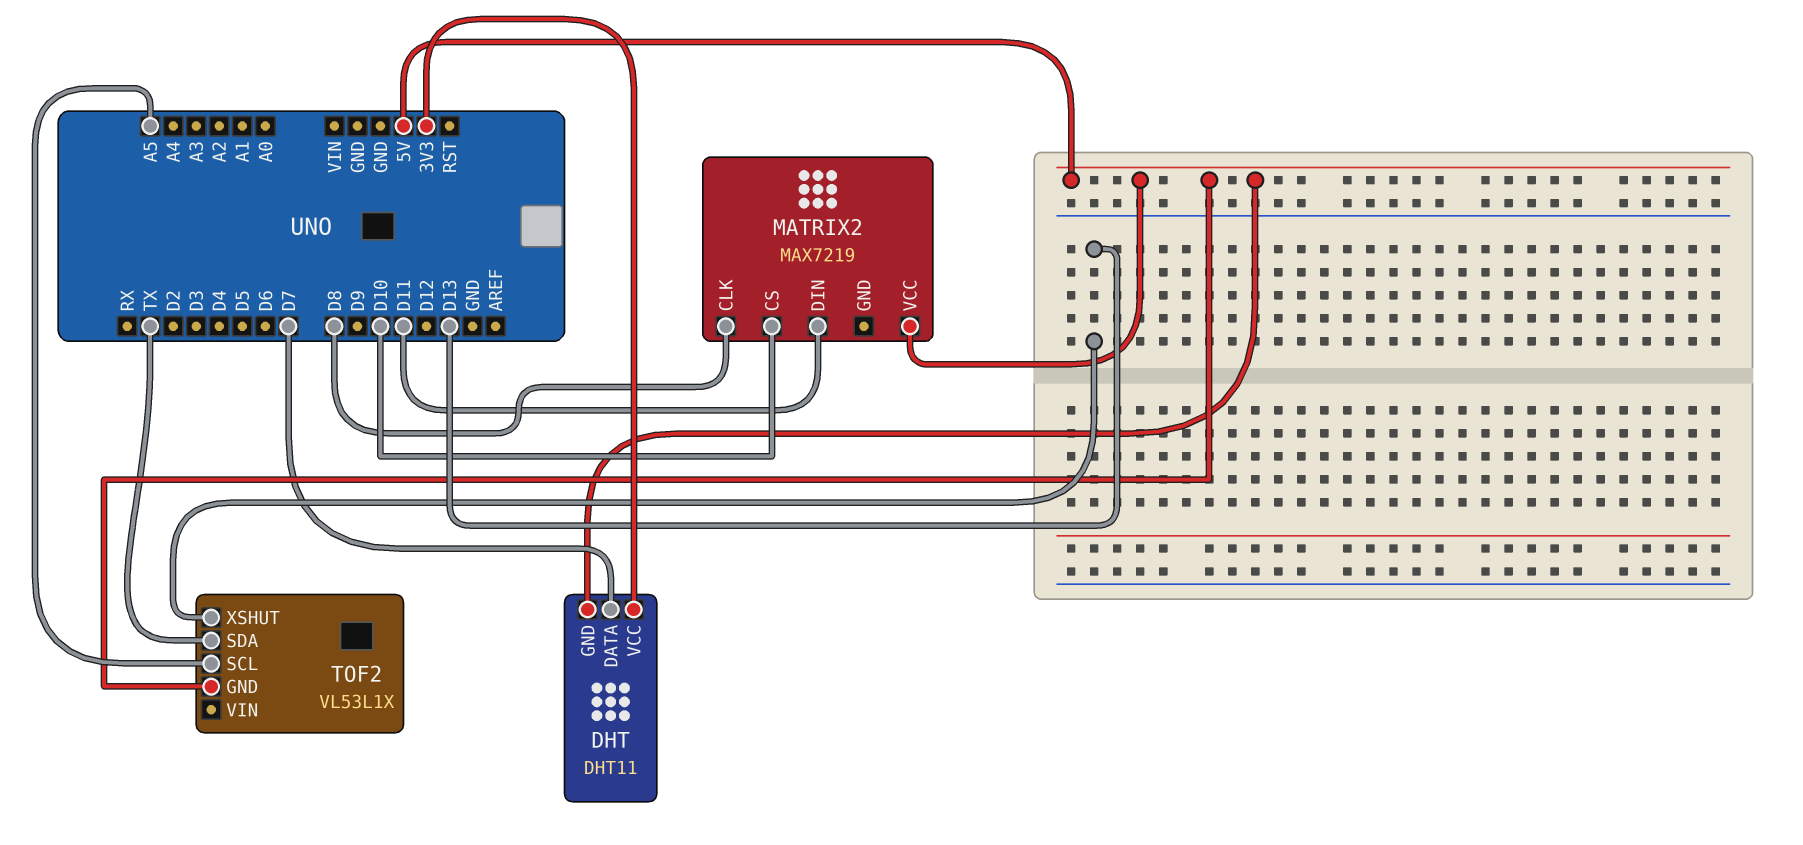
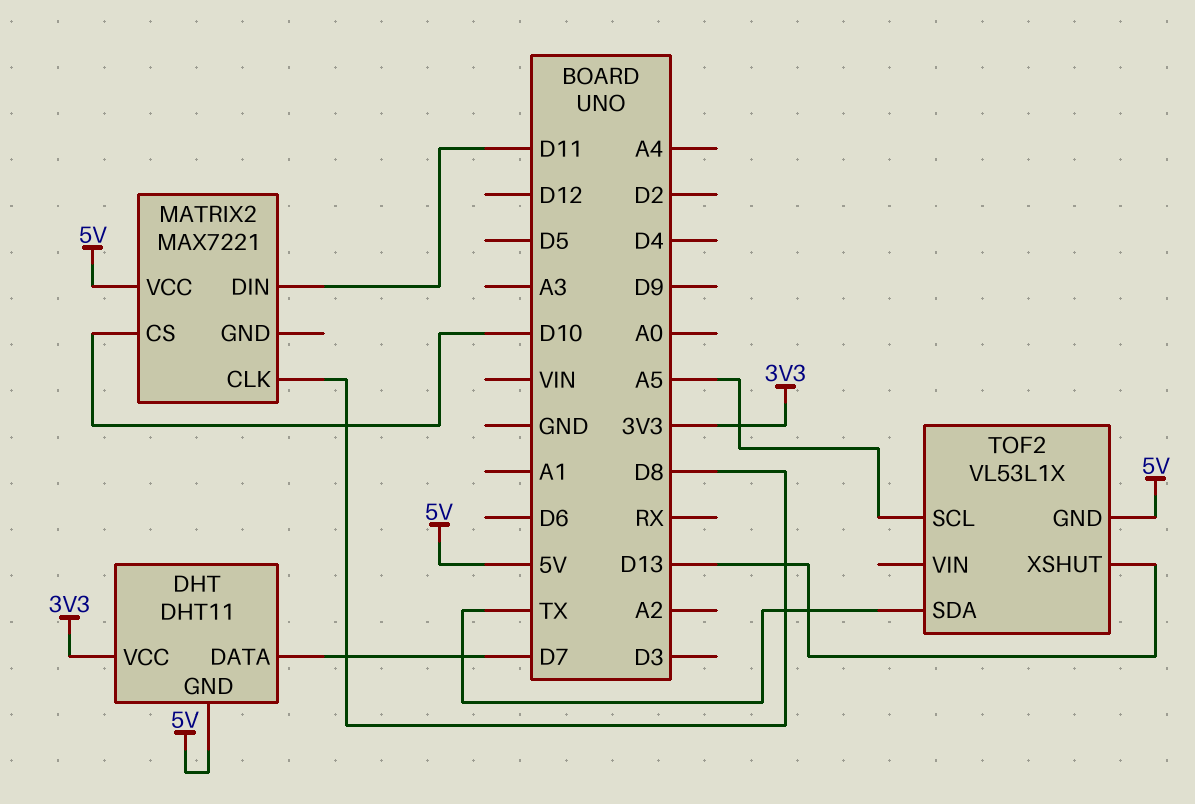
MATRIX2: MAX7219 -> MAX7221

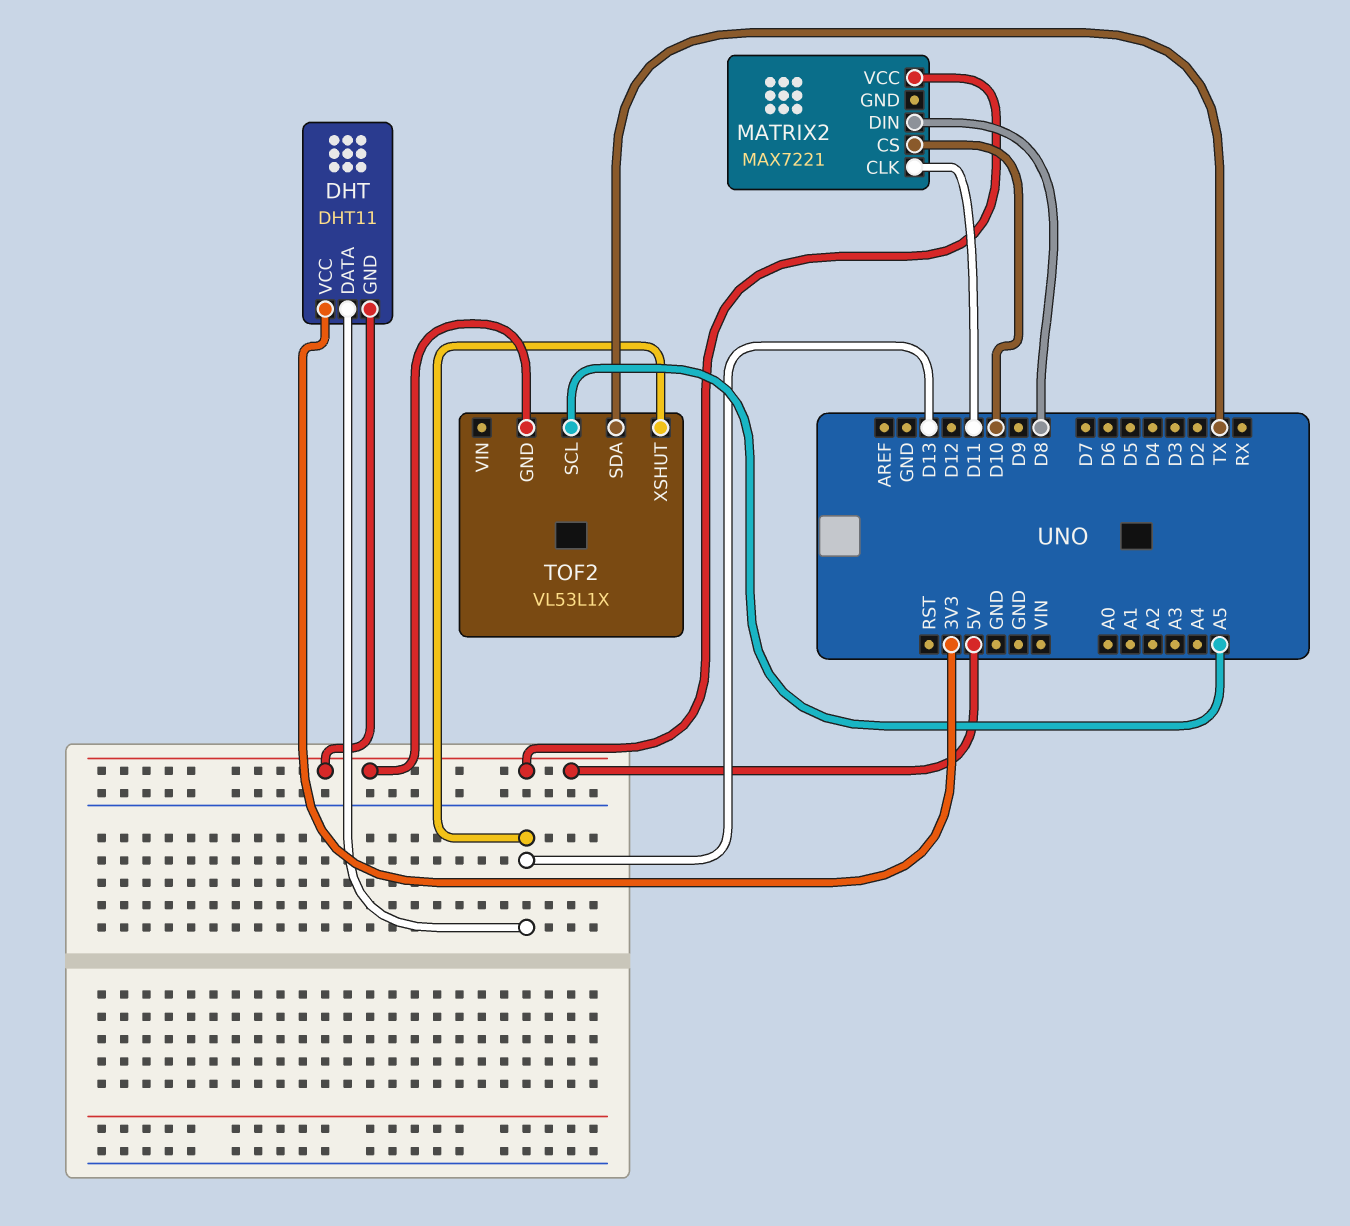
DHT pin DATA: D7 -> D13
MATRIX2 pin CLK: D8 -> D11
MATRIX2 pin DIN: D11 -> D8

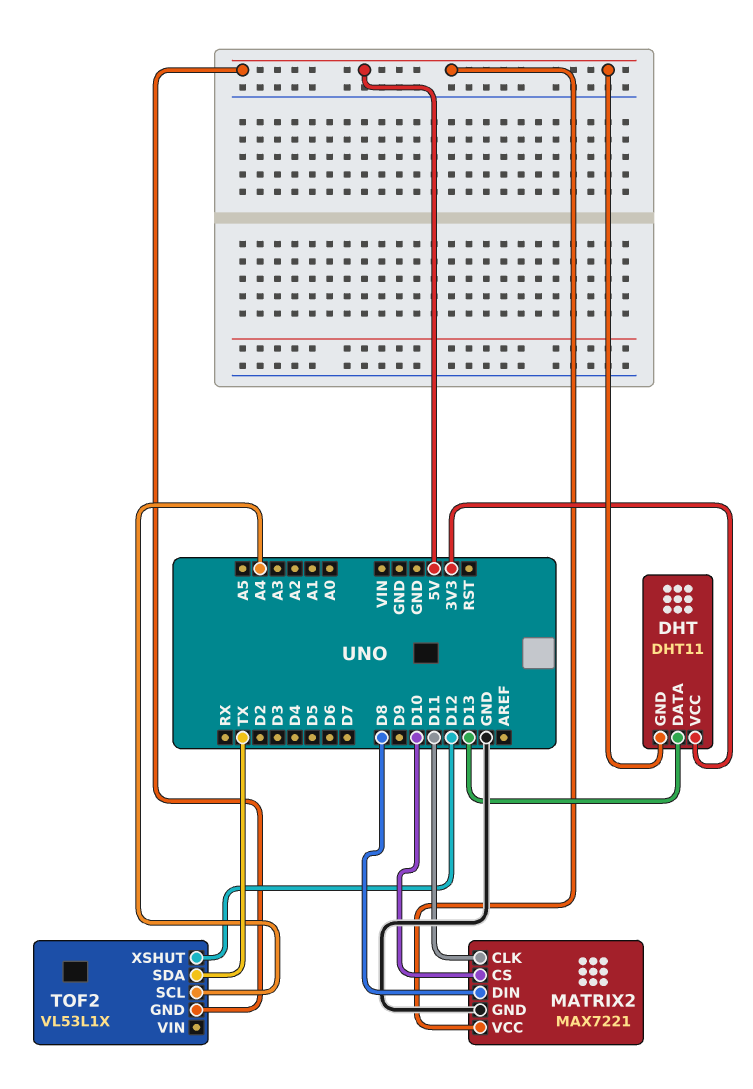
MATRIX2 pin GND: none -> GND
TOF2 pin SCL: A5 -> A4
TOF2 pin XSHUT: D13 -> D12

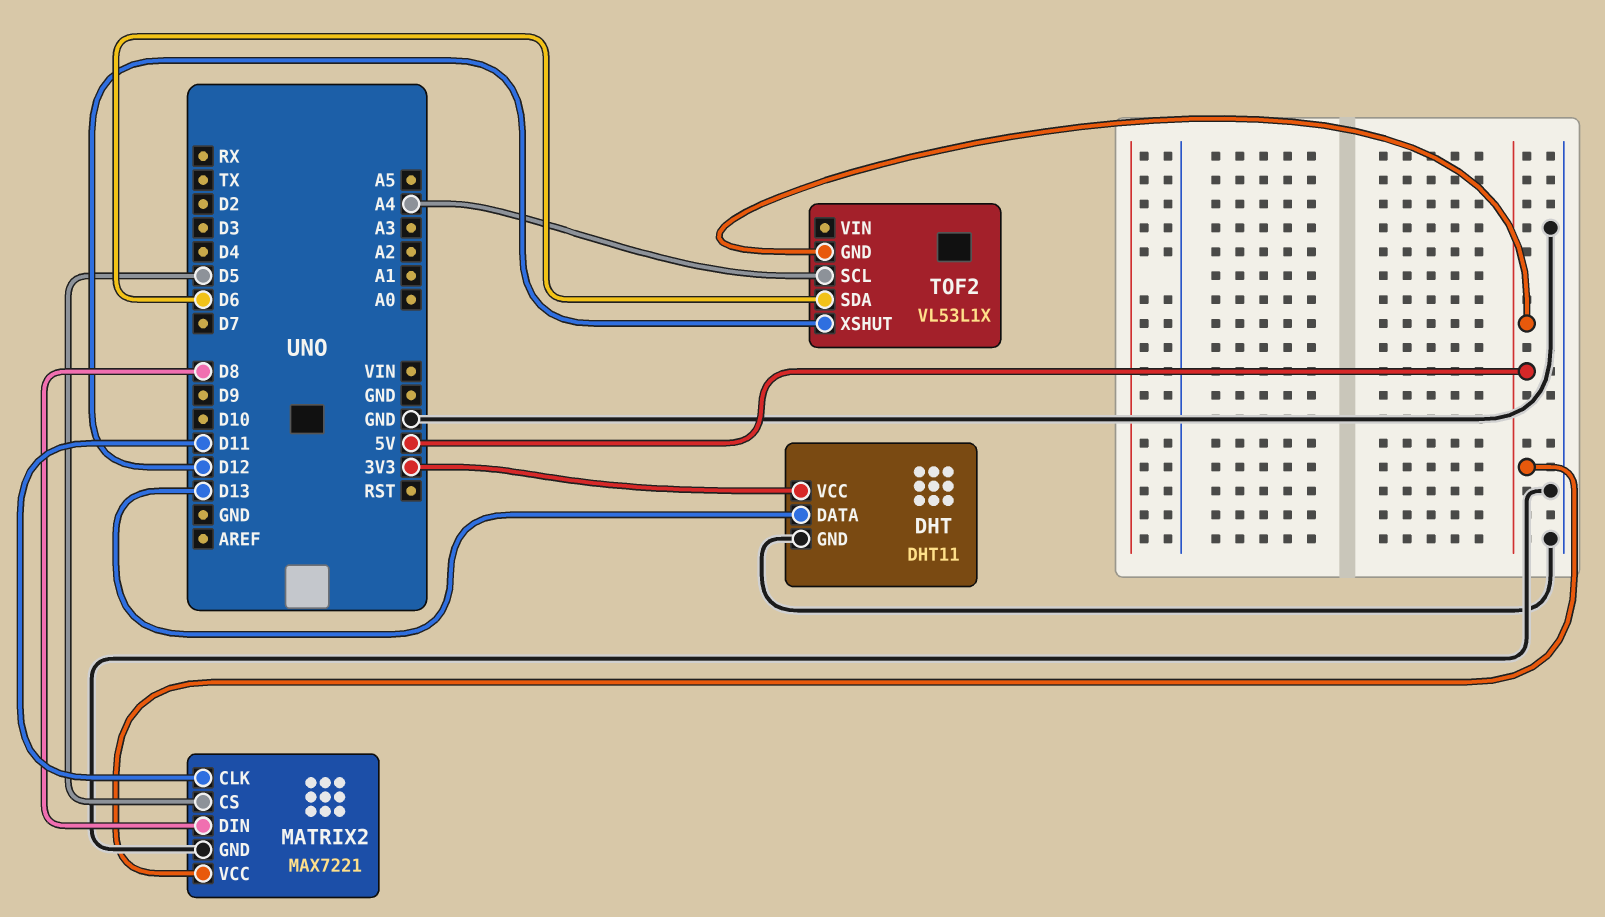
DHT pin GND: 5V -> GND
MATRIX2 pin CS: D10 -> D5
TOF2 pin SDA: TX -> D6

